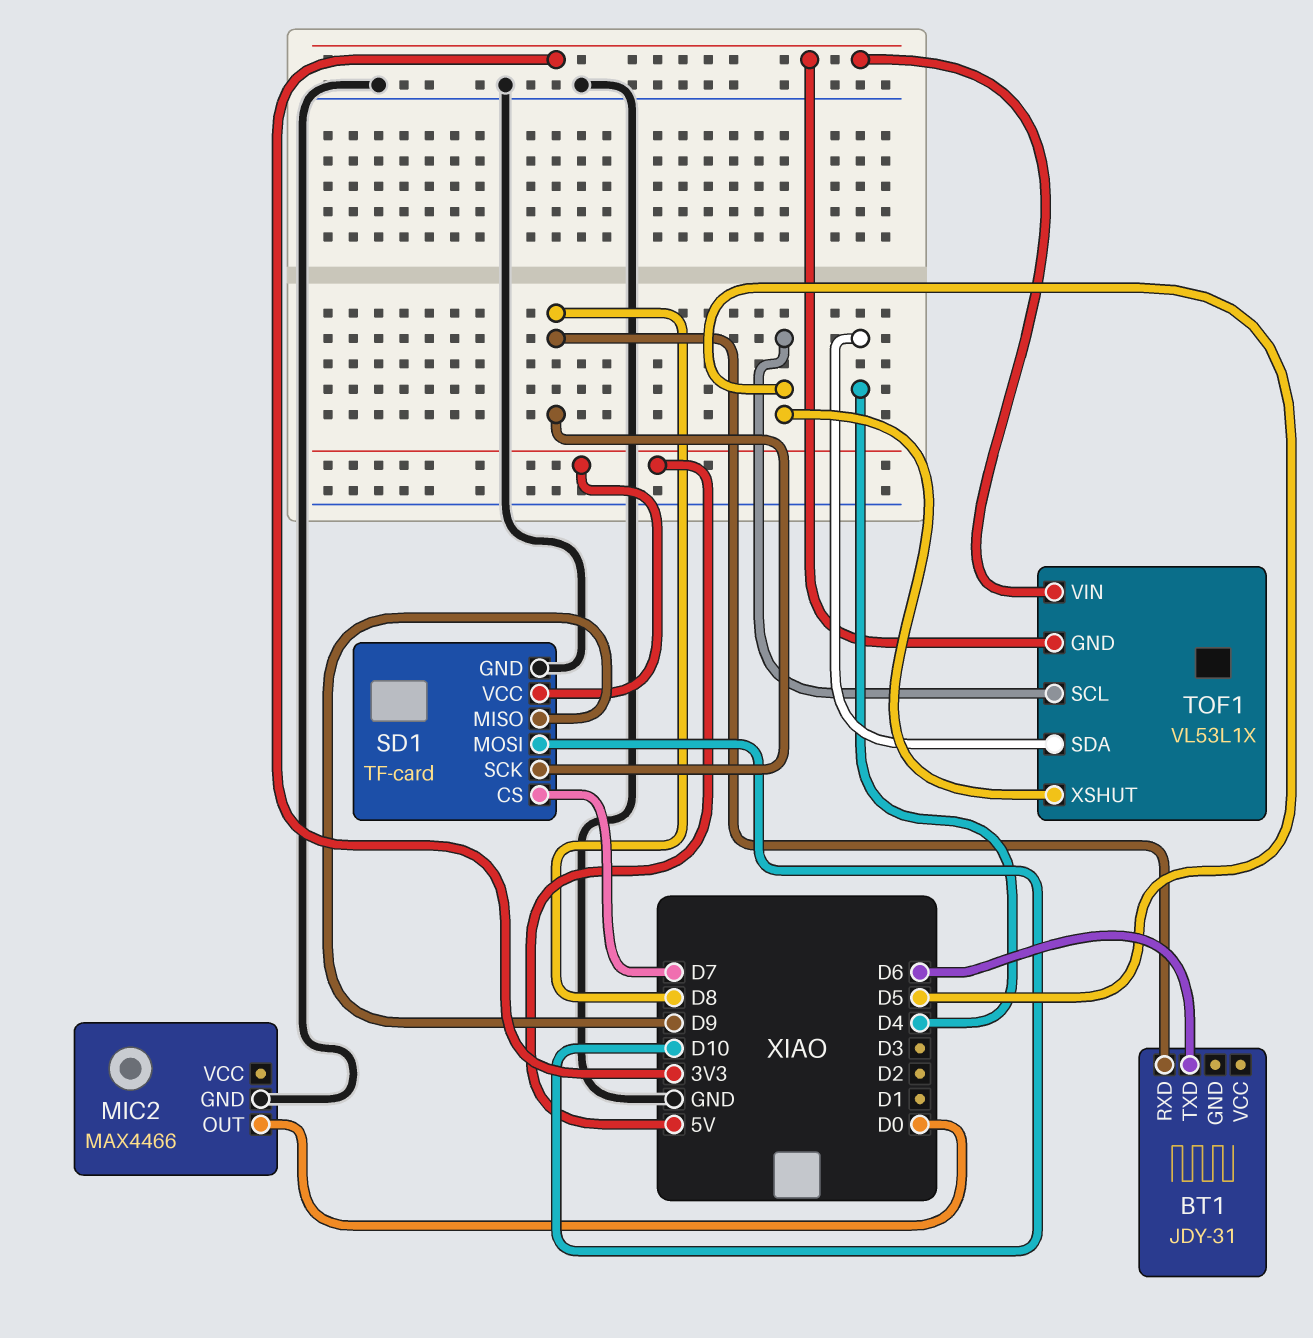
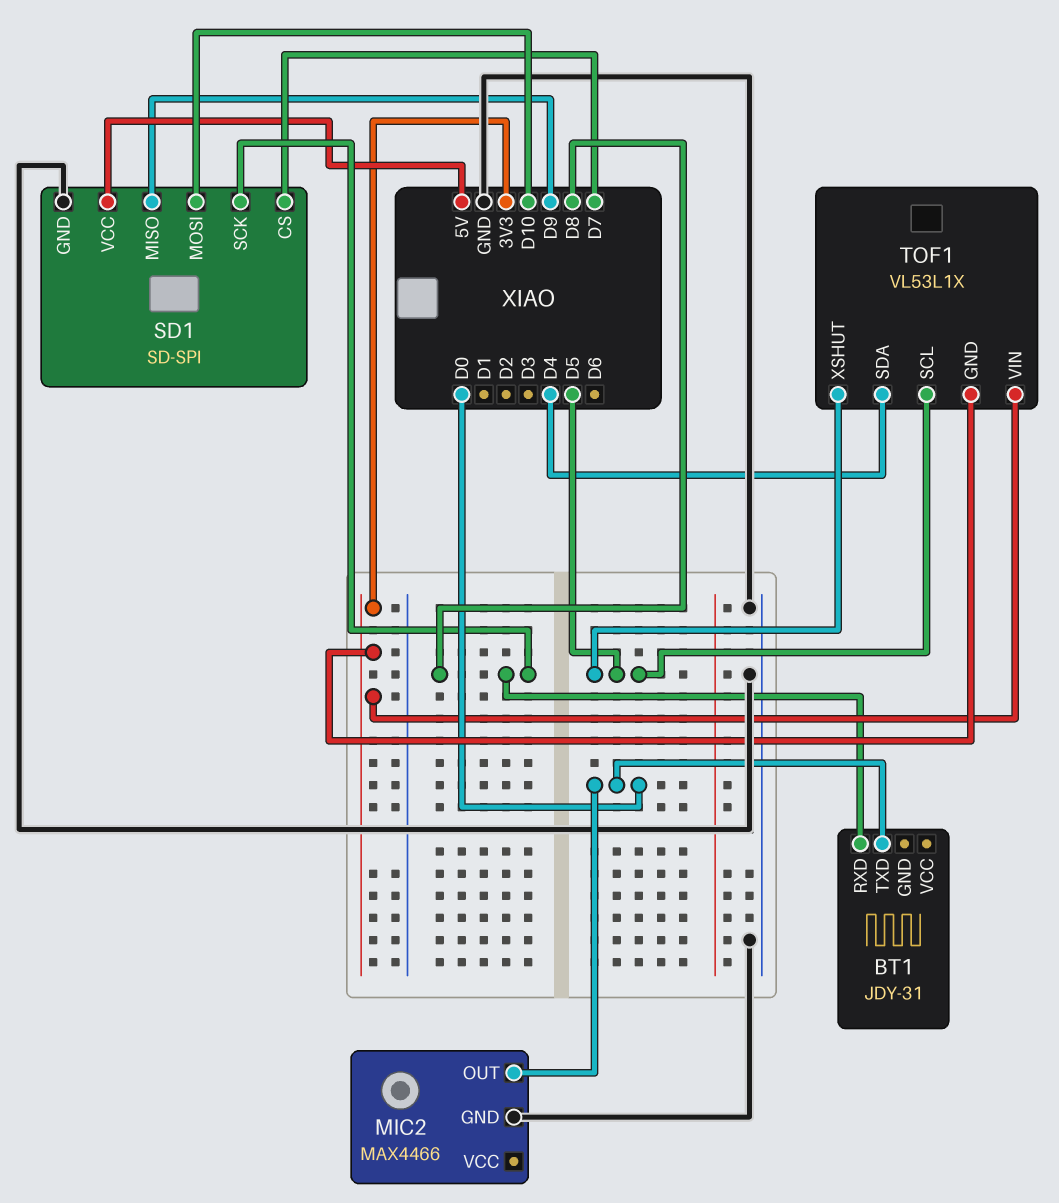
BT1 pin TXD: D6 -> D0
SD1: TF-card -> SD-SPI

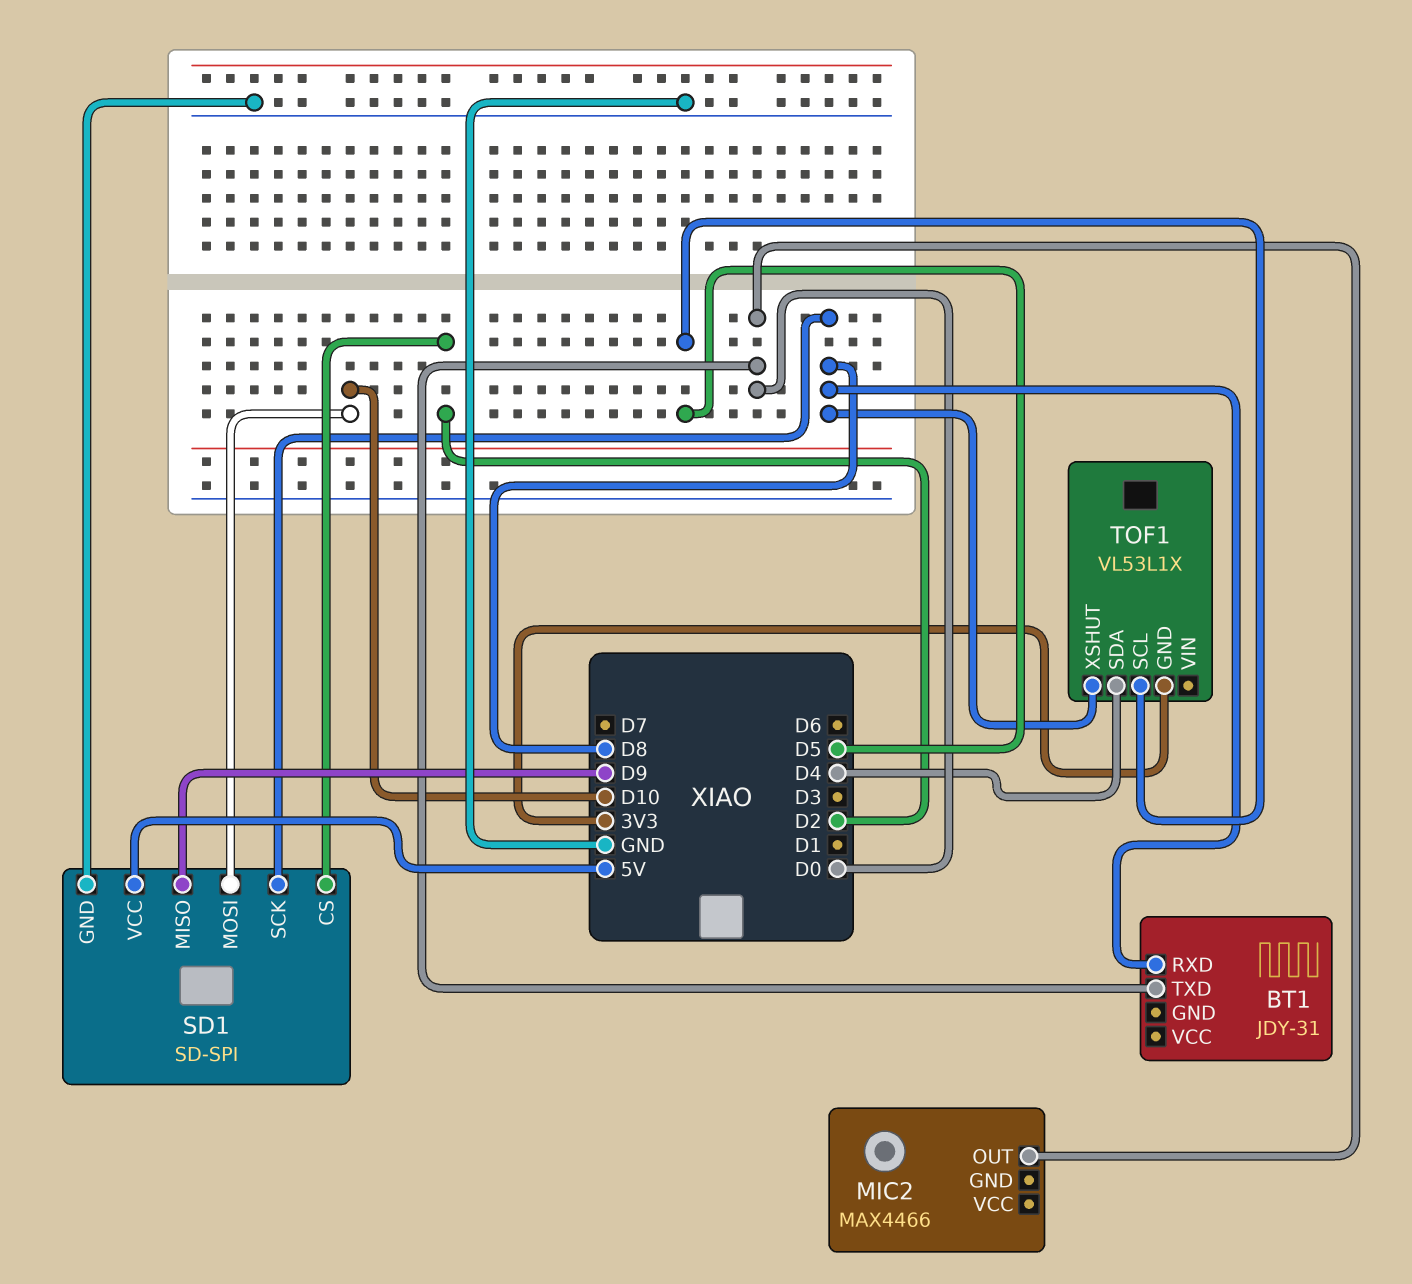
MIC2 pin GND: GND -> none
SD1 pin CS: D7 -> D2
TOF1 pin VIN: 3V3 -> none
TOF1 pin XSHUT: D5 -> D8

